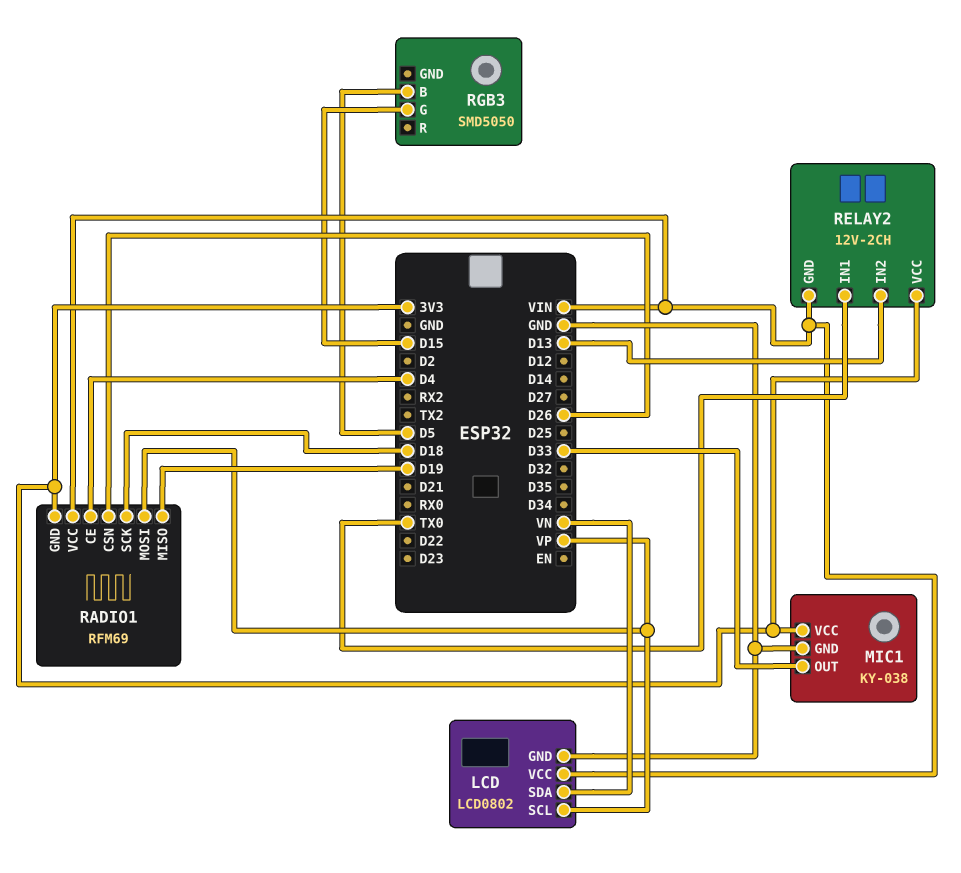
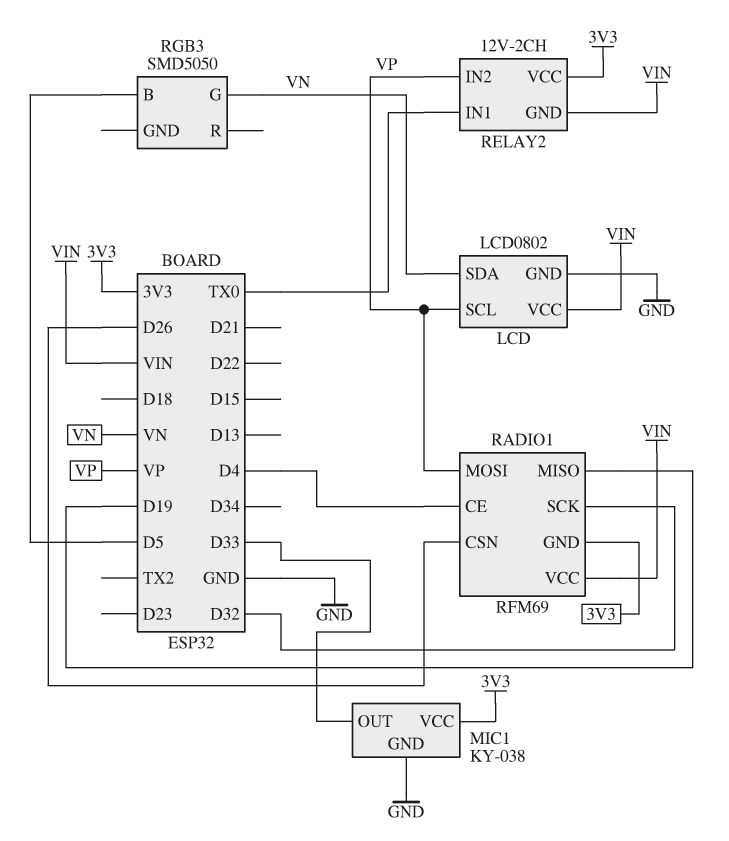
RADIO1 pin SCK: D18 -> D32
RELAY2 pin IN2: D13 -> VP
RGB3 pin G: D15 -> VN

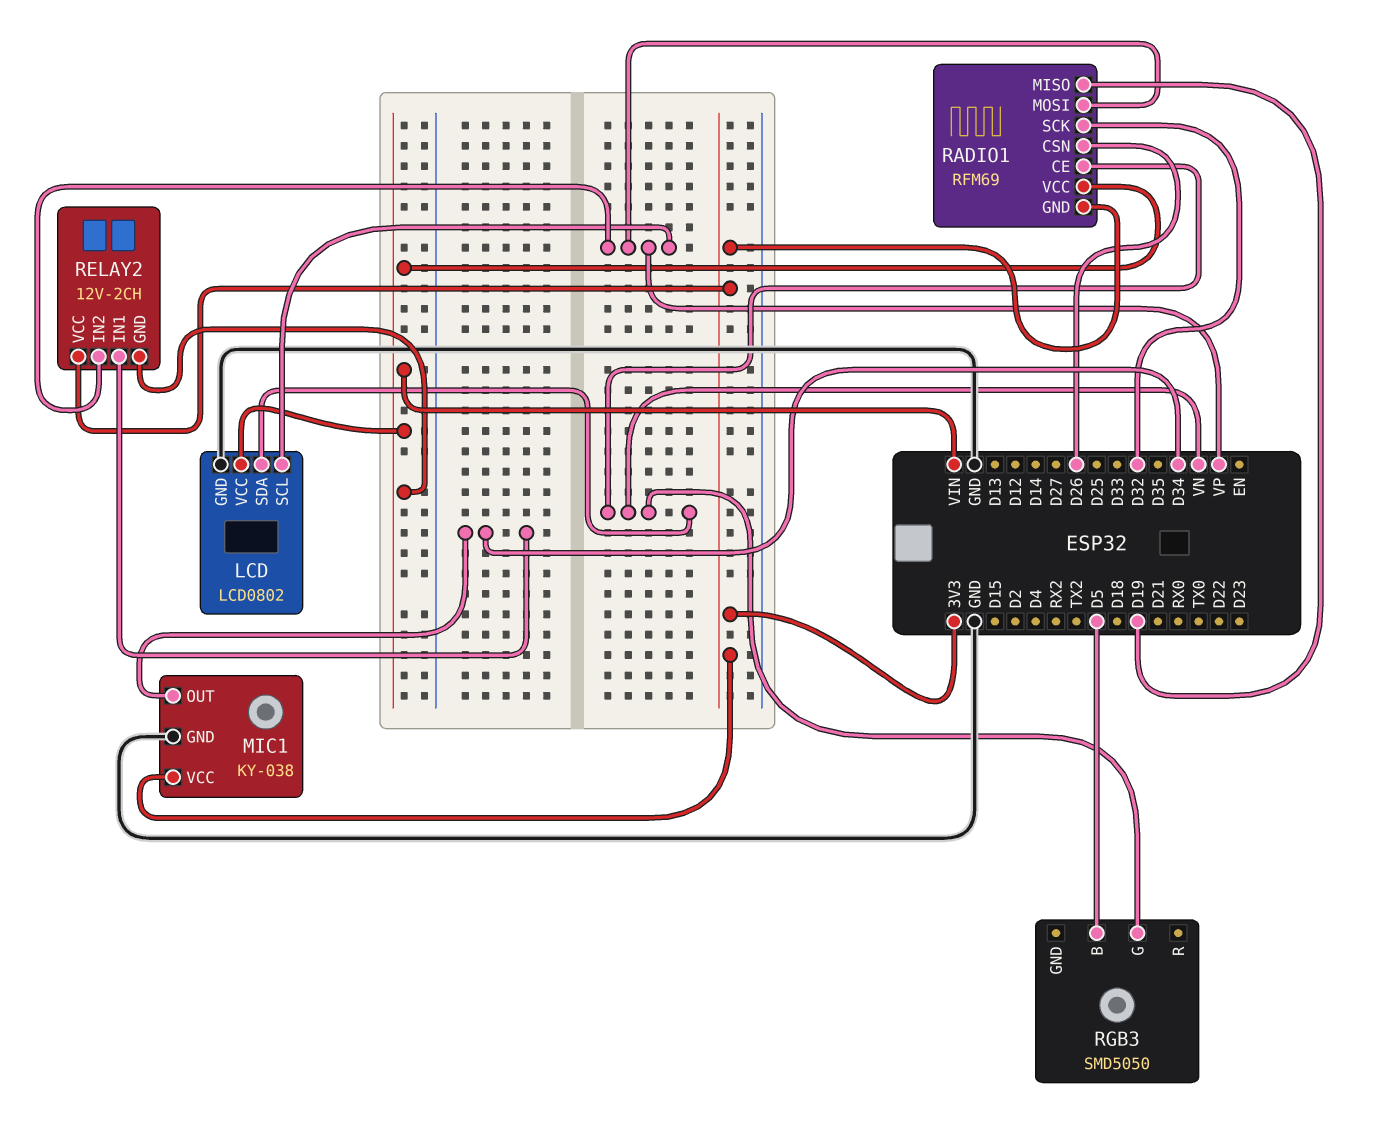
MIC1 pin OUT: D33 -> D34
RADIO1 pin CE: D4 -> VN
RELAY2 pin IN1: TX0 -> D34

